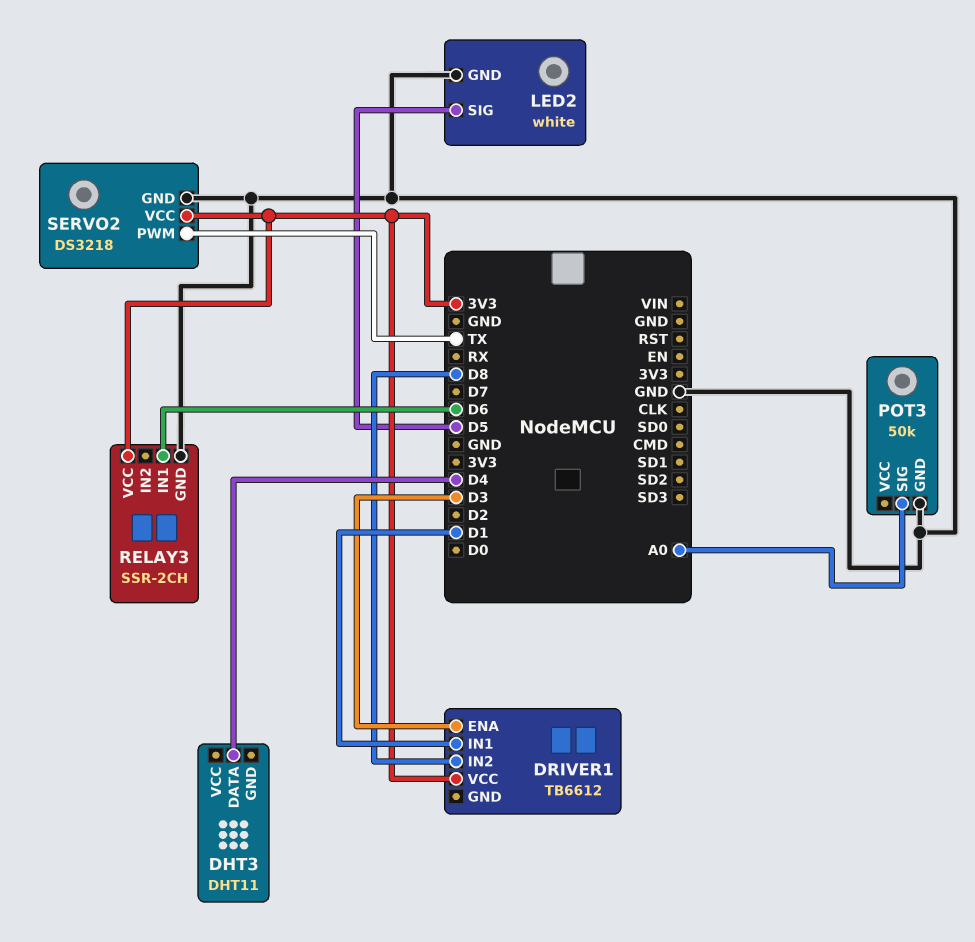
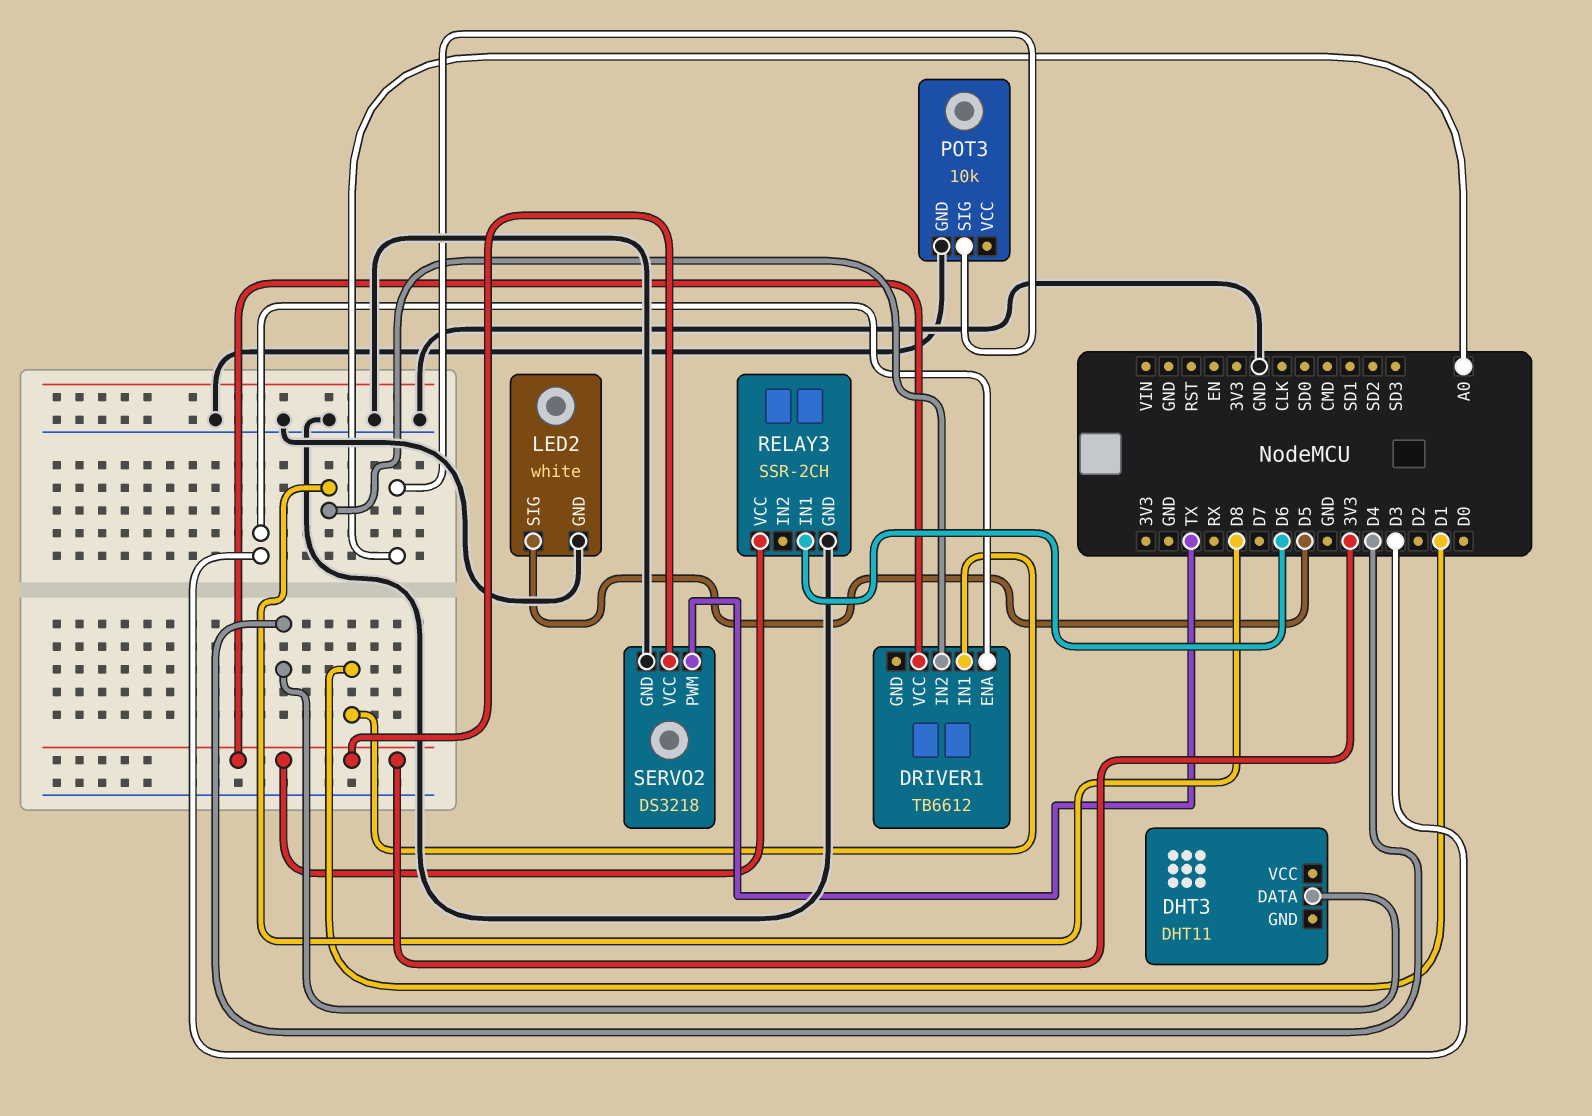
POT3: 50k -> 10k

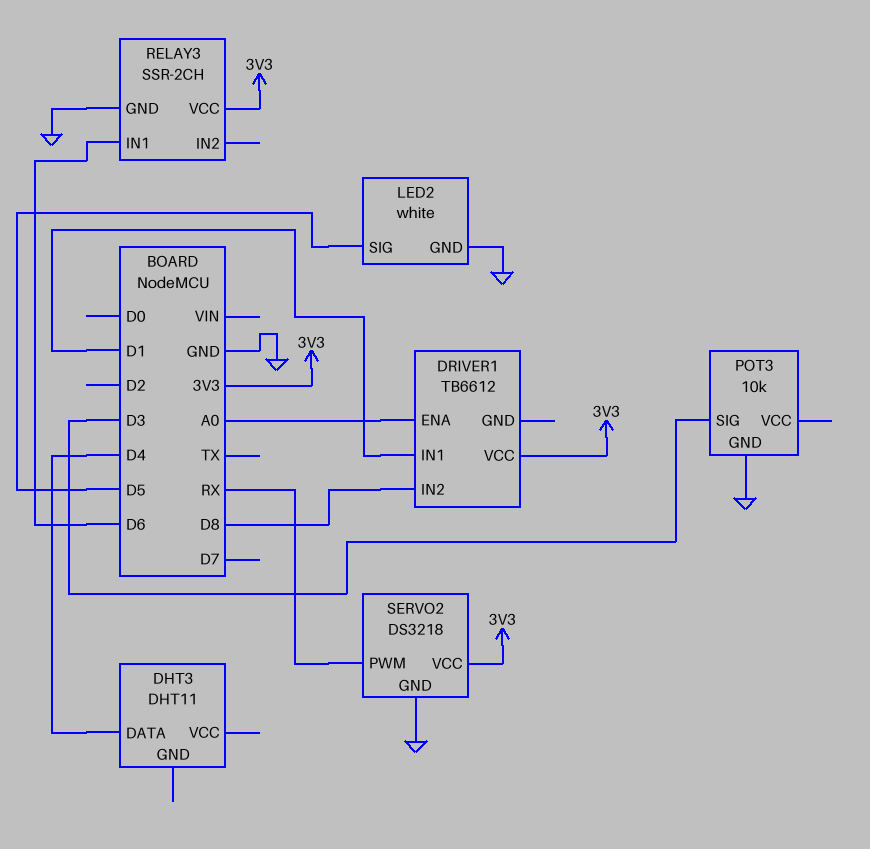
DRIVER1 pin ENA: D3 -> A0
POT3 pin SIG: A0 -> D3
SERVO2 pin PWM: TX -> RX

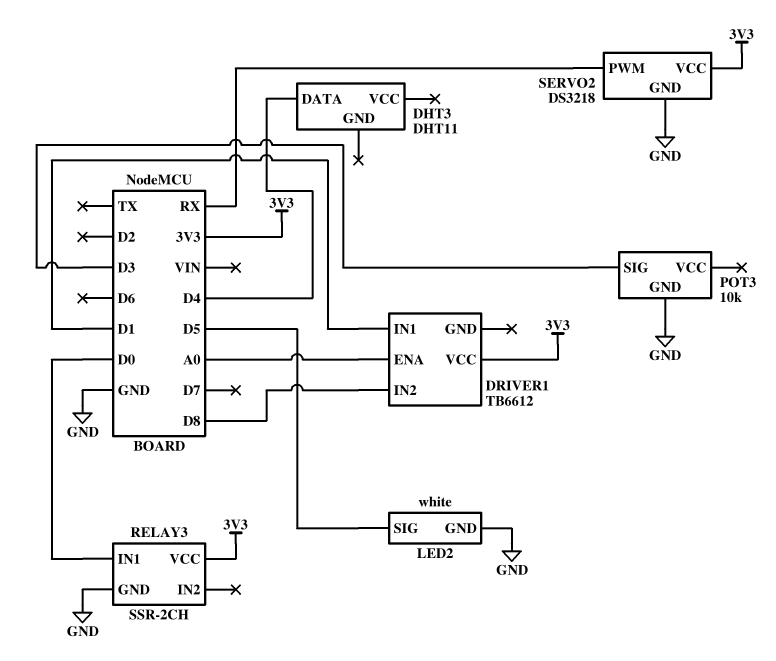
RELAY3 pin IN1: D6 -> D0

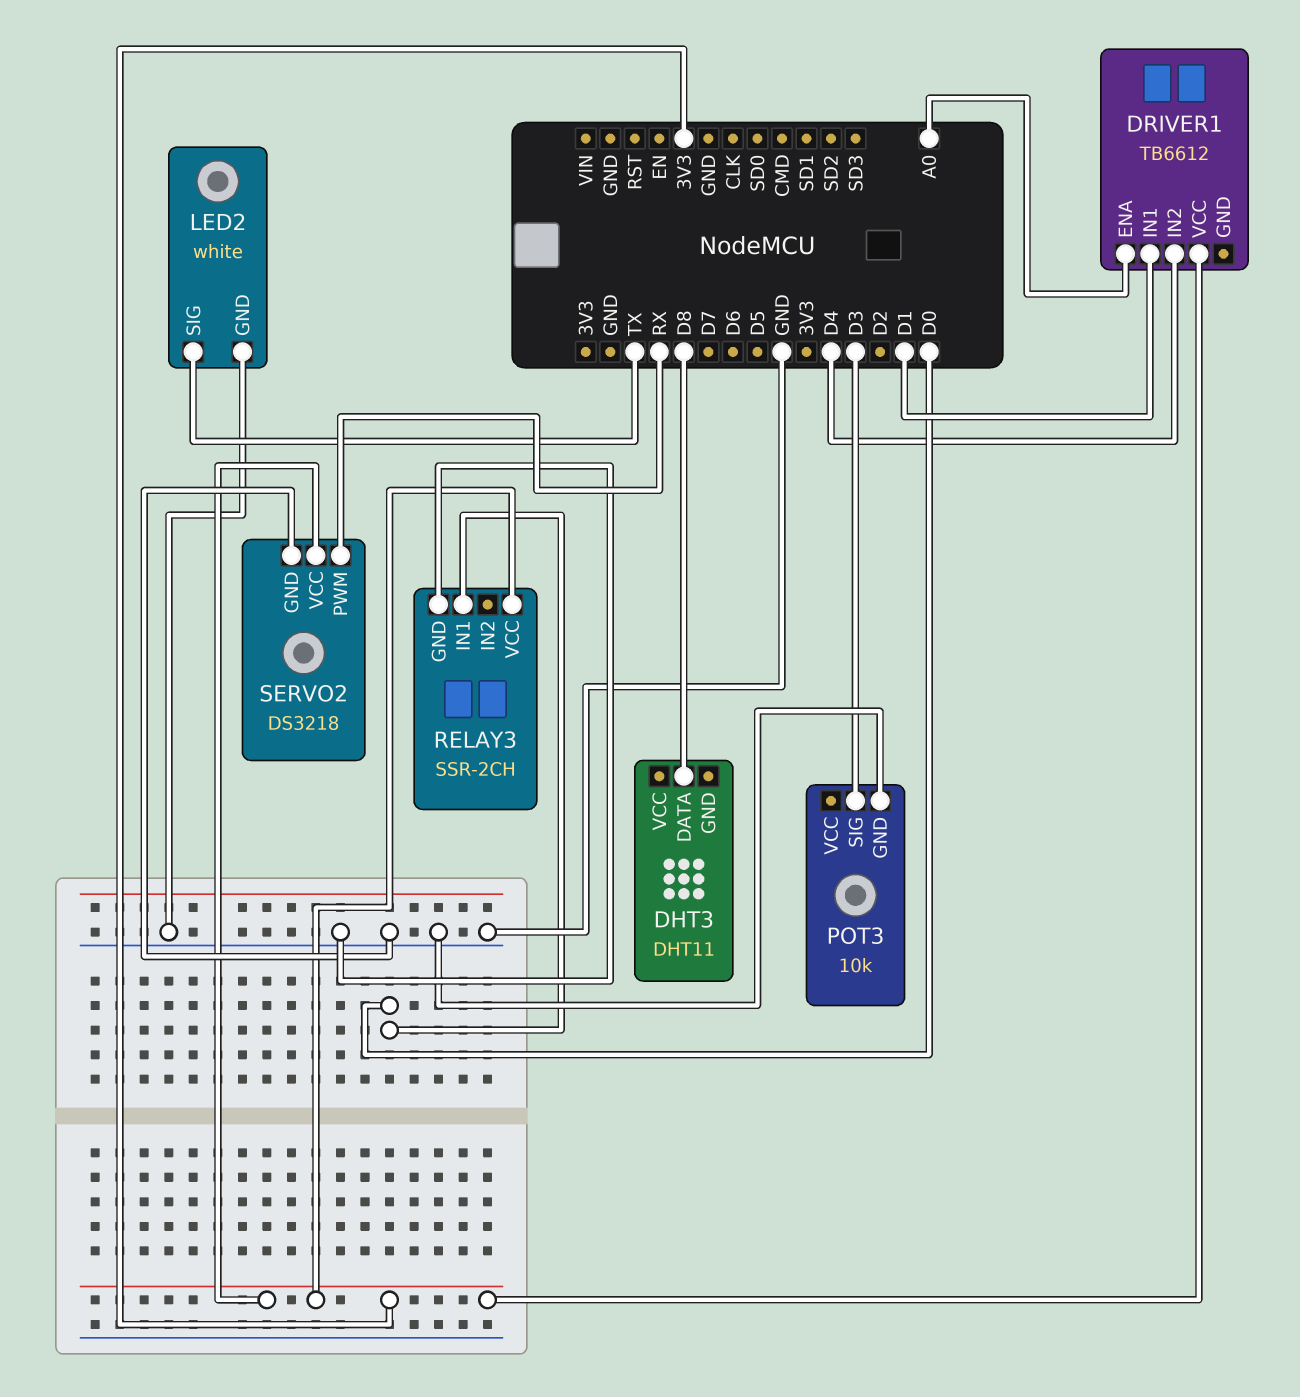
DHT3 pin DATA: D4 -> D8
DRIVER1 pin IN2: D8 -> D4
LED2 pin SIG: D5 -> TX

